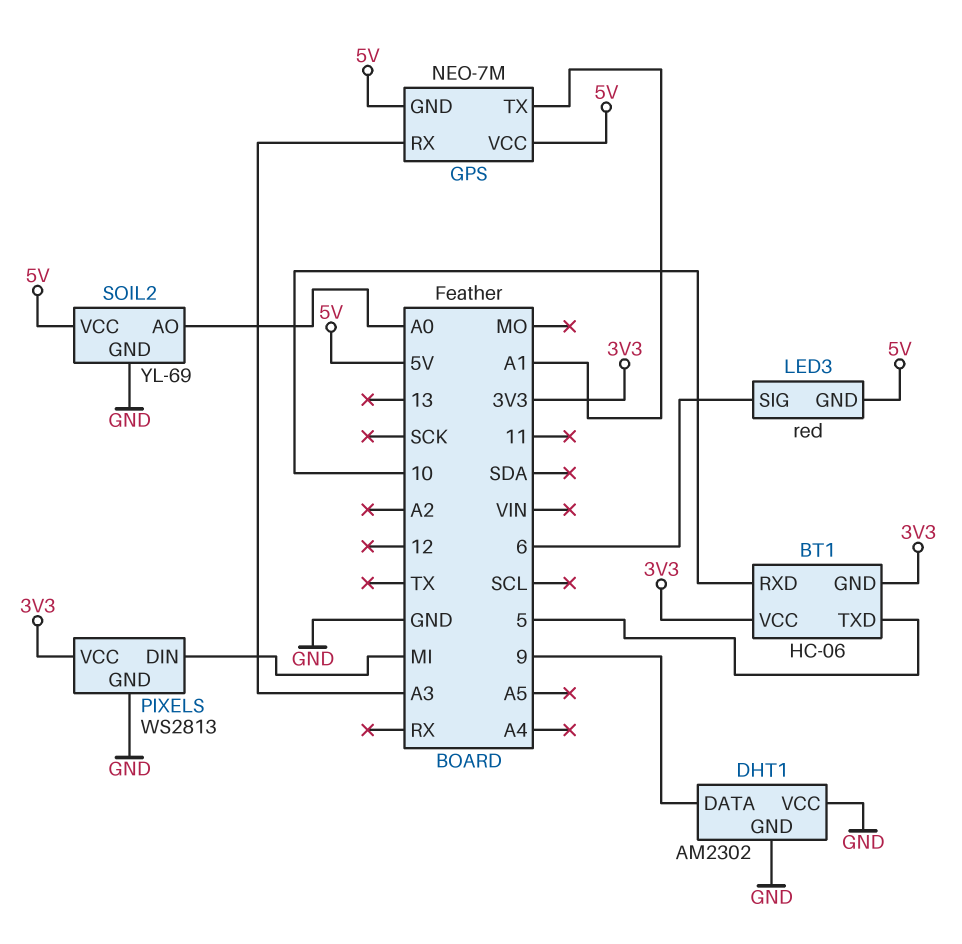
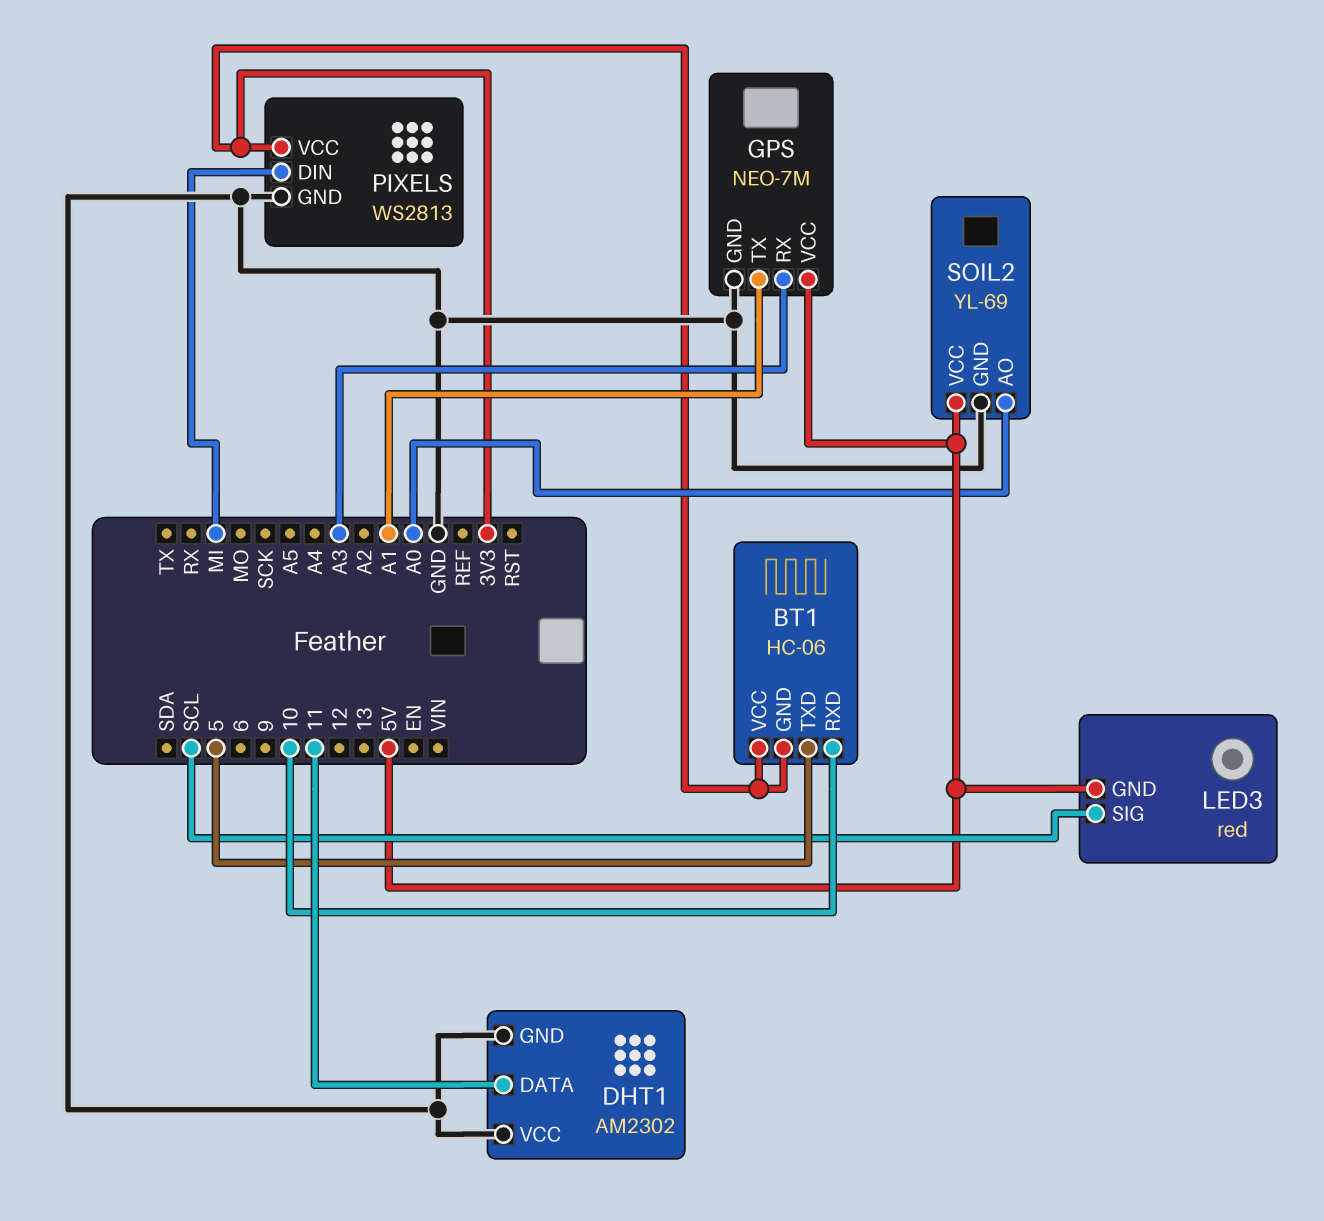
DHT1 pin DATA: 9 -> 11
GPS pin GND: 5V -> GND
LED3 pin SIG: 6 -> SCL

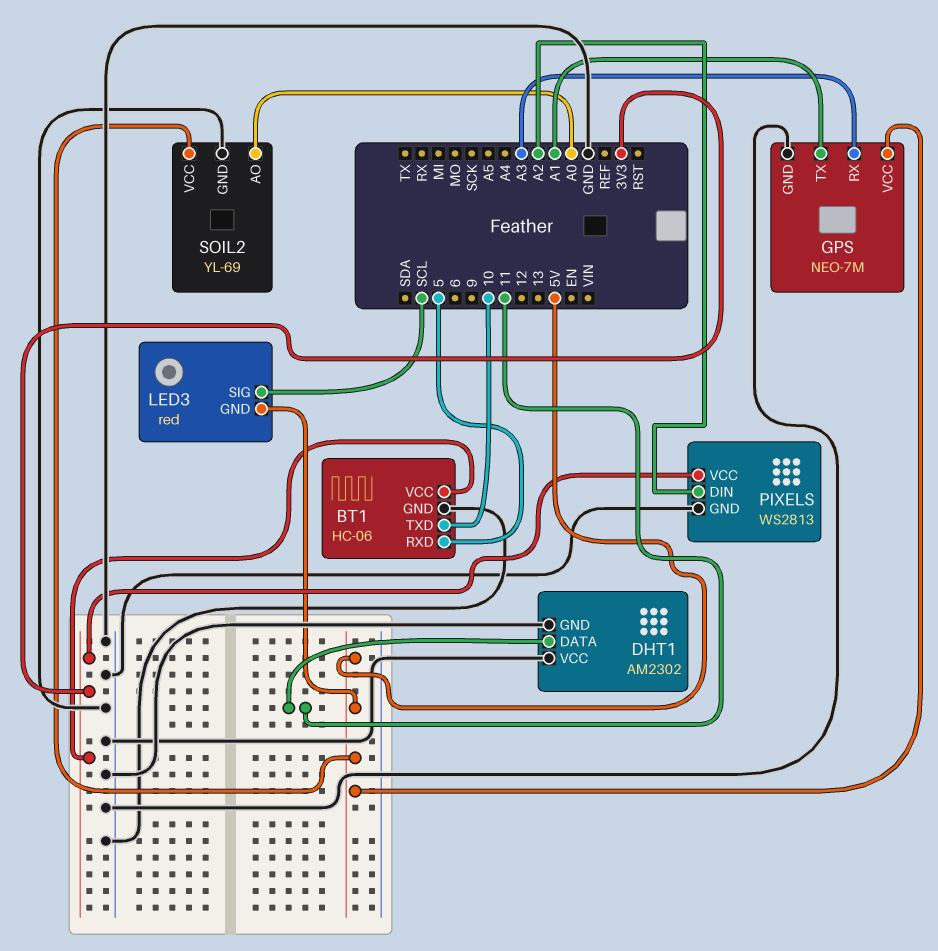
BT1 pin GND: 3V3 -> GND
BT1 pin RXD: 10 -> 5
BT1 pin TXD: 5 -> 10
PIXELS pin DIN: MI -> A2

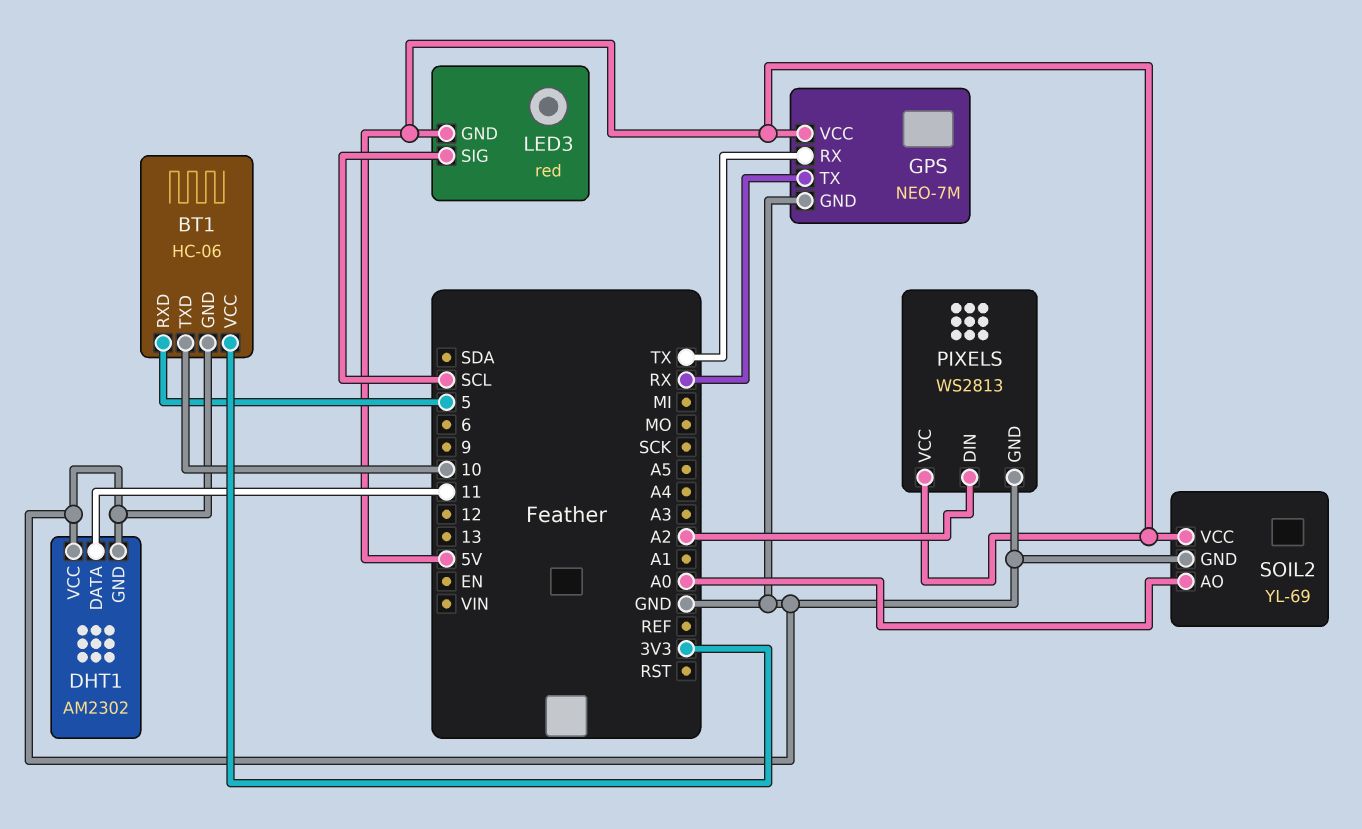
GPS pin RX: A3 -> TX
GPS pin TX: A1 -> RX
PIXELS pin VCC: 3V3 -> 5V

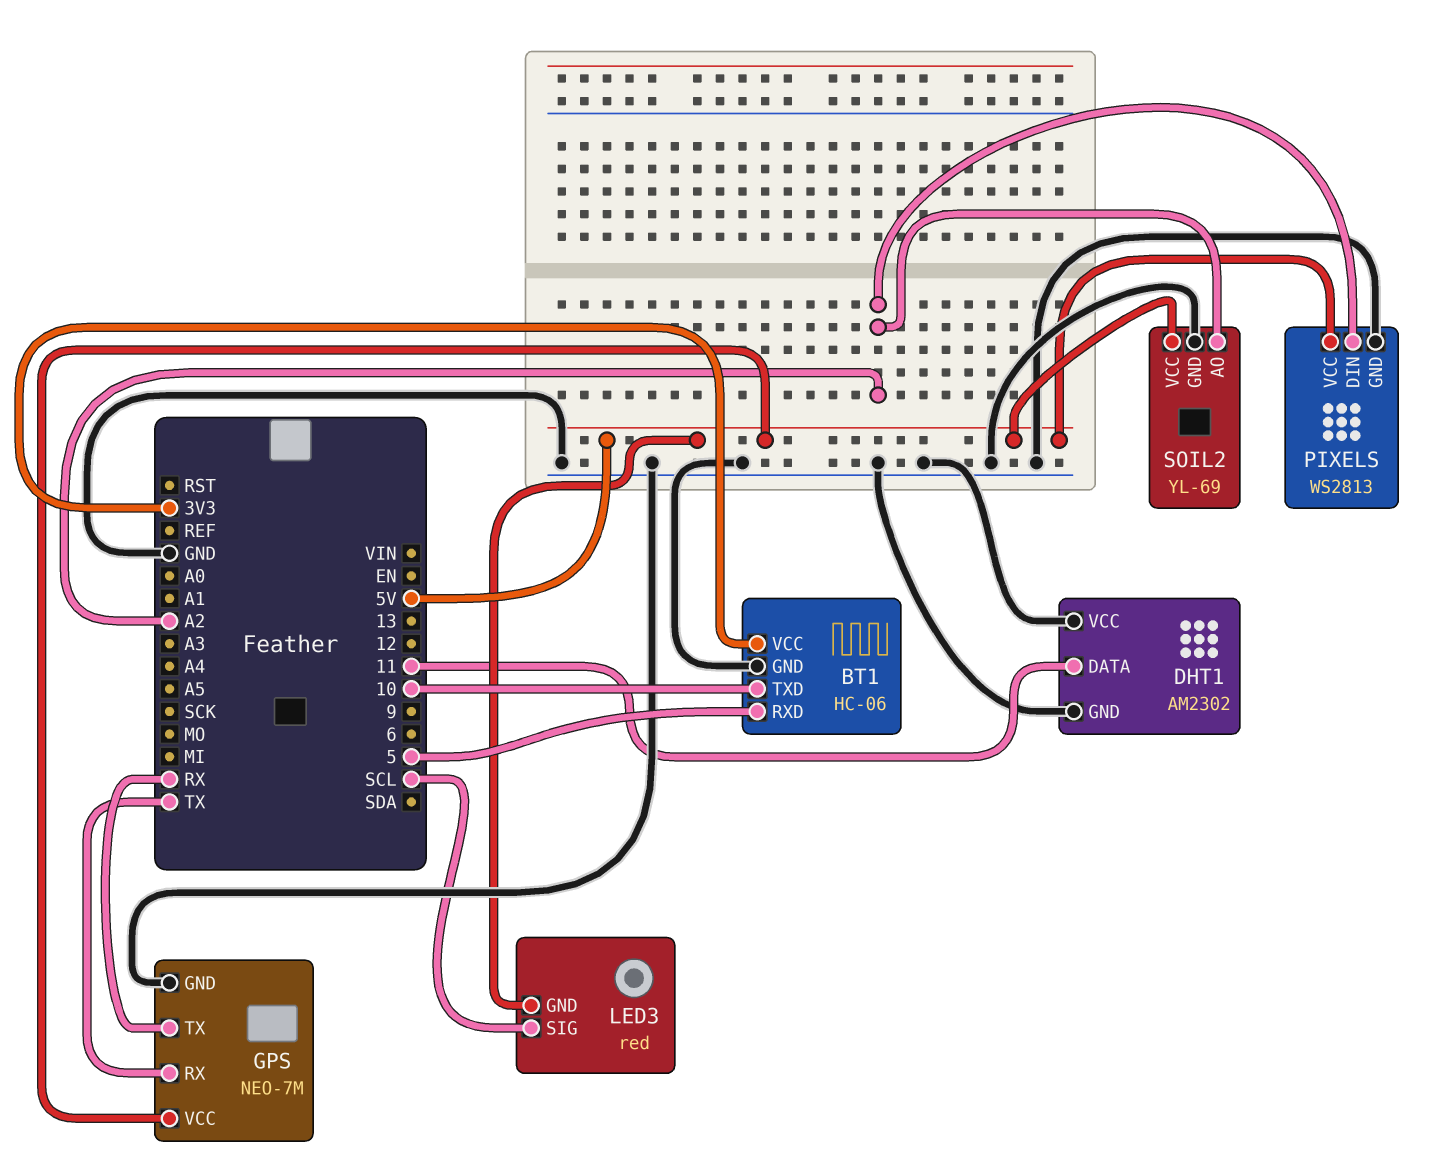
SOIL2 pin AO: A0 -> A2

